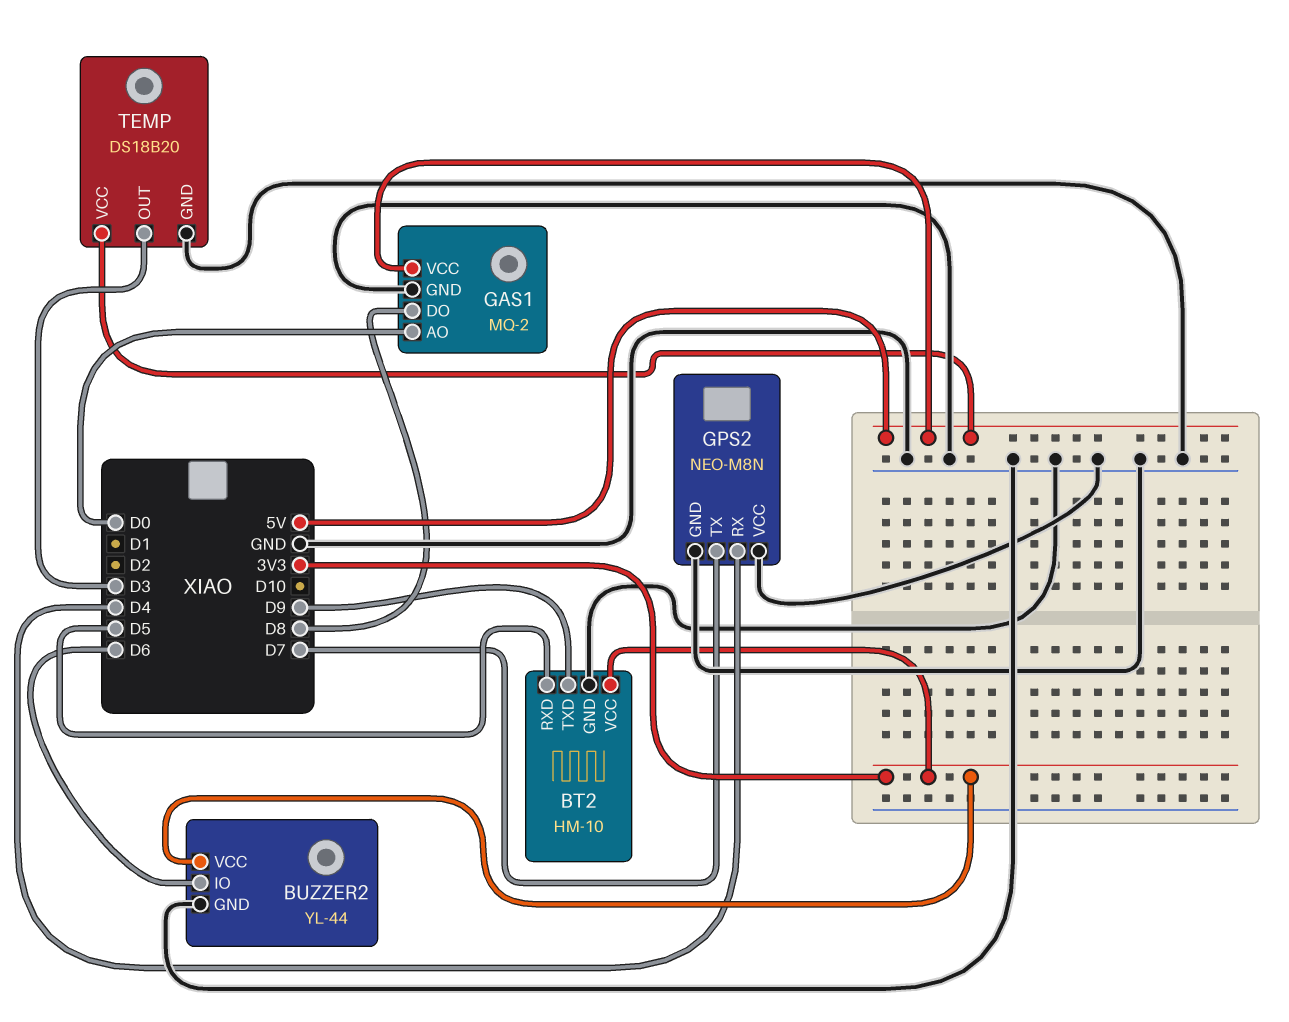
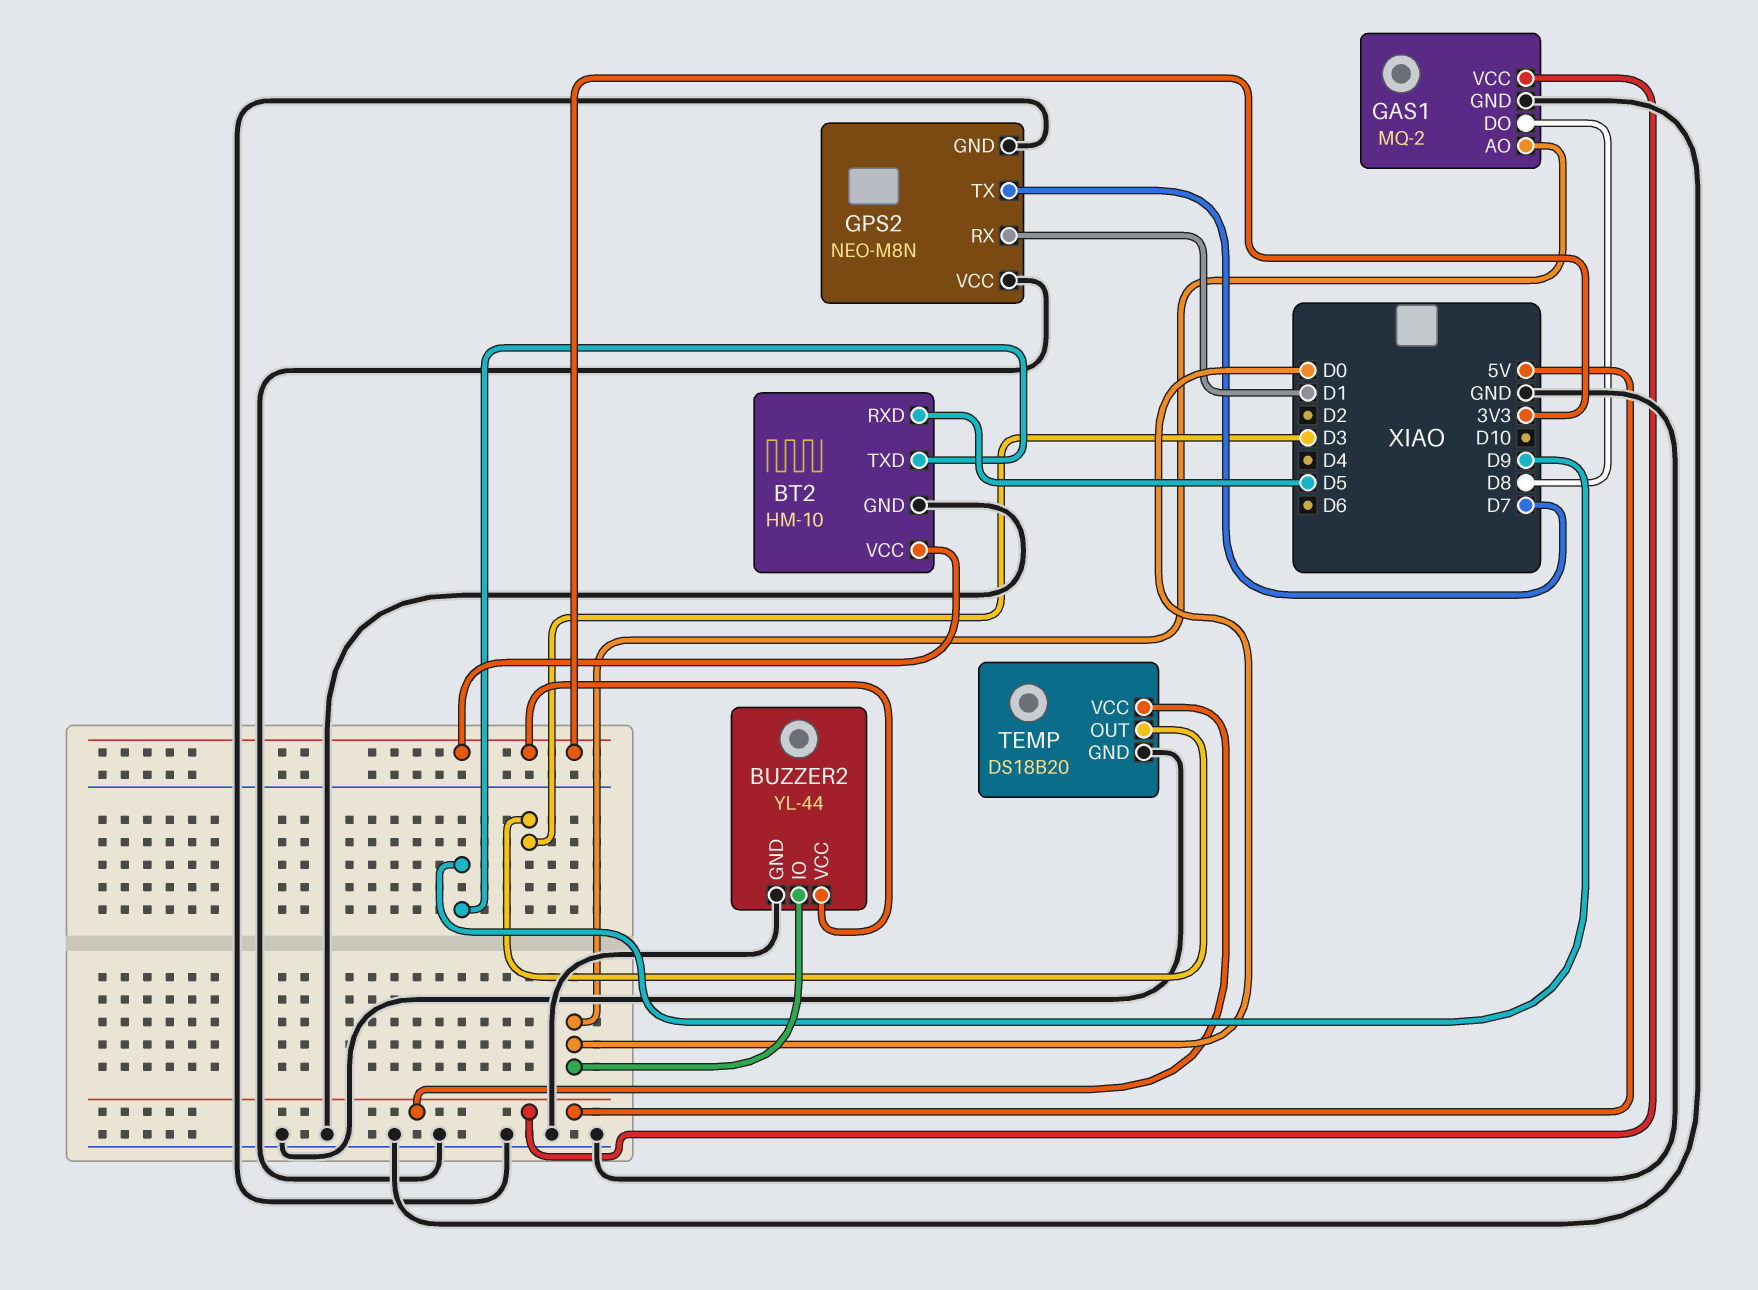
BUZZER2 pin IO: D6 -> D0
GPS2 pin RX: D4 -> D1

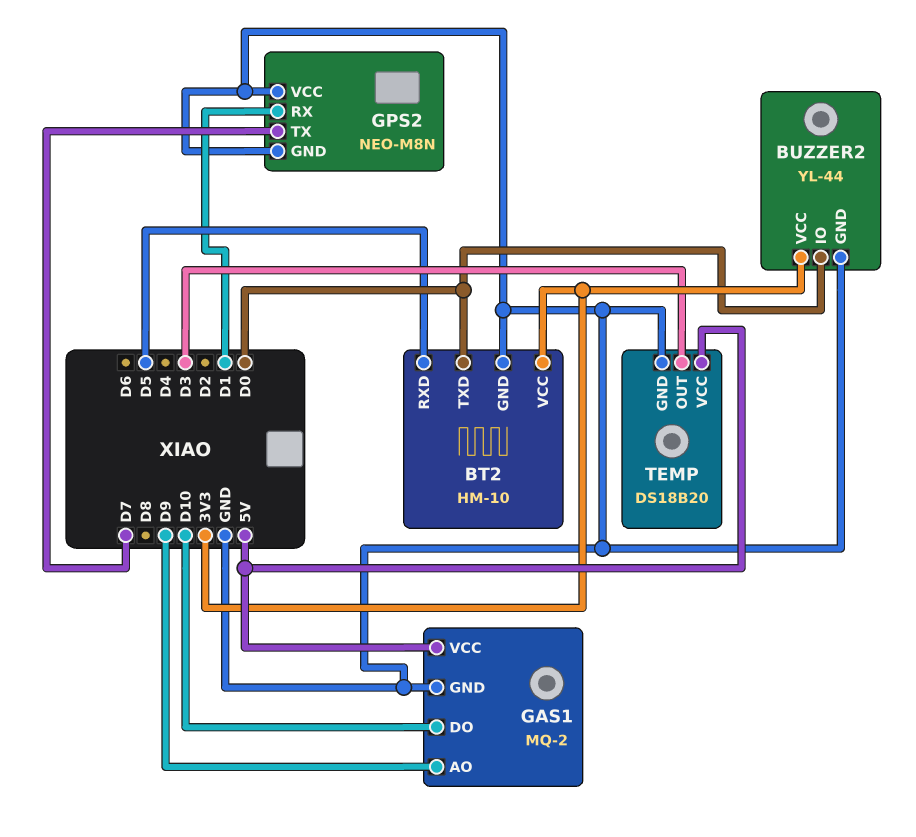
BT2 pin TXD: D9 -> D0
GAS1 pin AO: D0 -> D9
GAS1 pin DO: D8 -> D10

